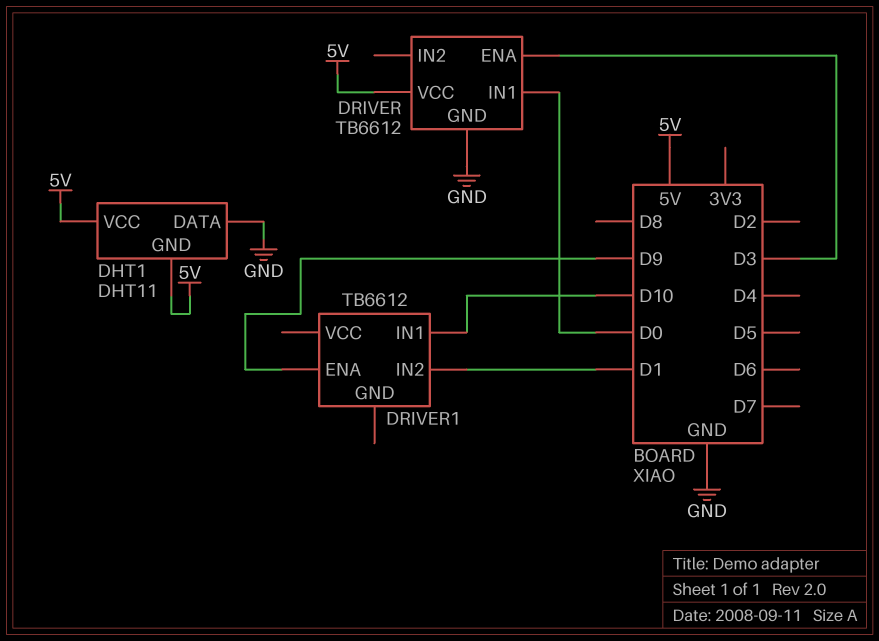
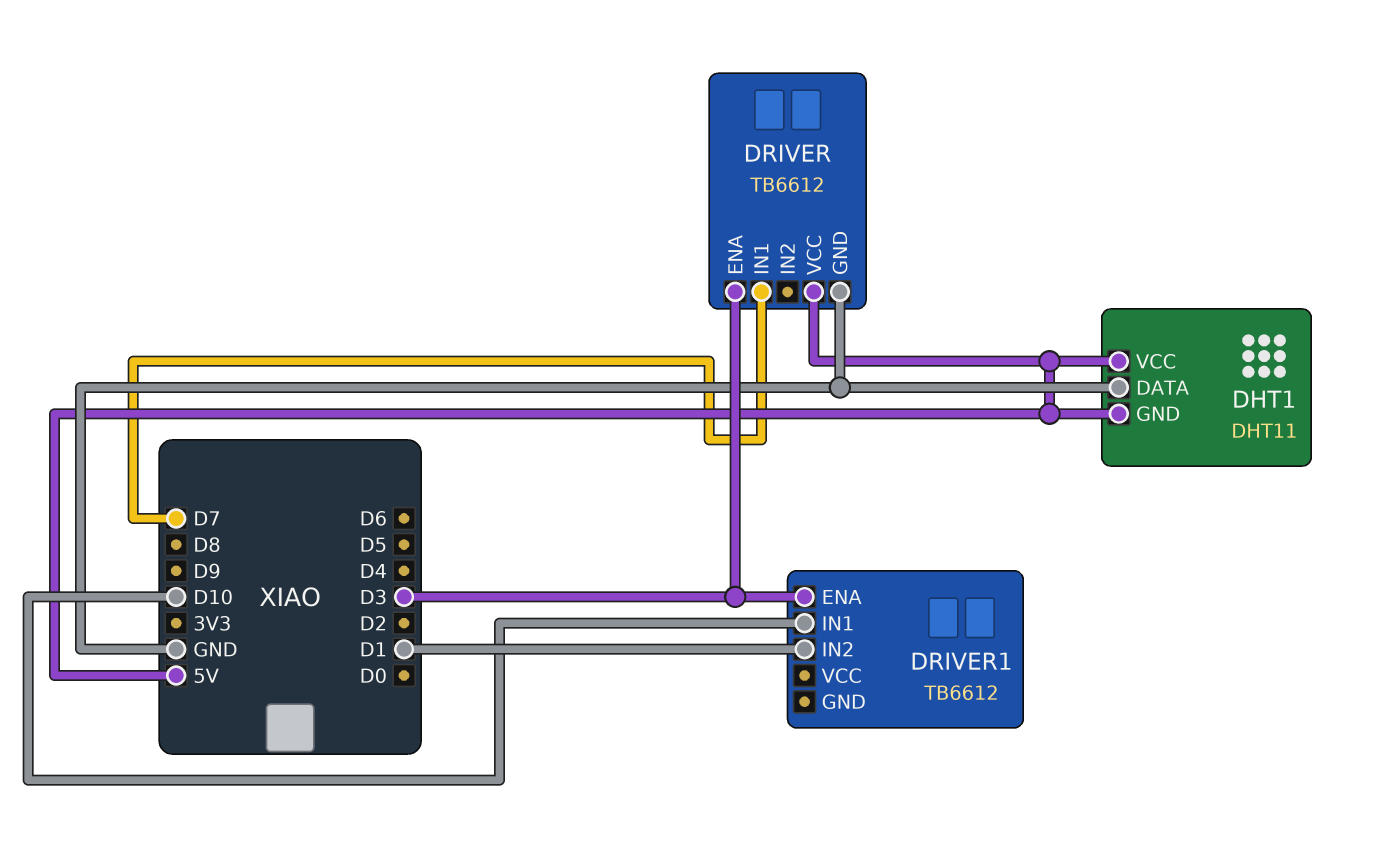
DRIVER pin IN1: D0 -> D7
DRIVER1 pin ENA: D9 -> D3

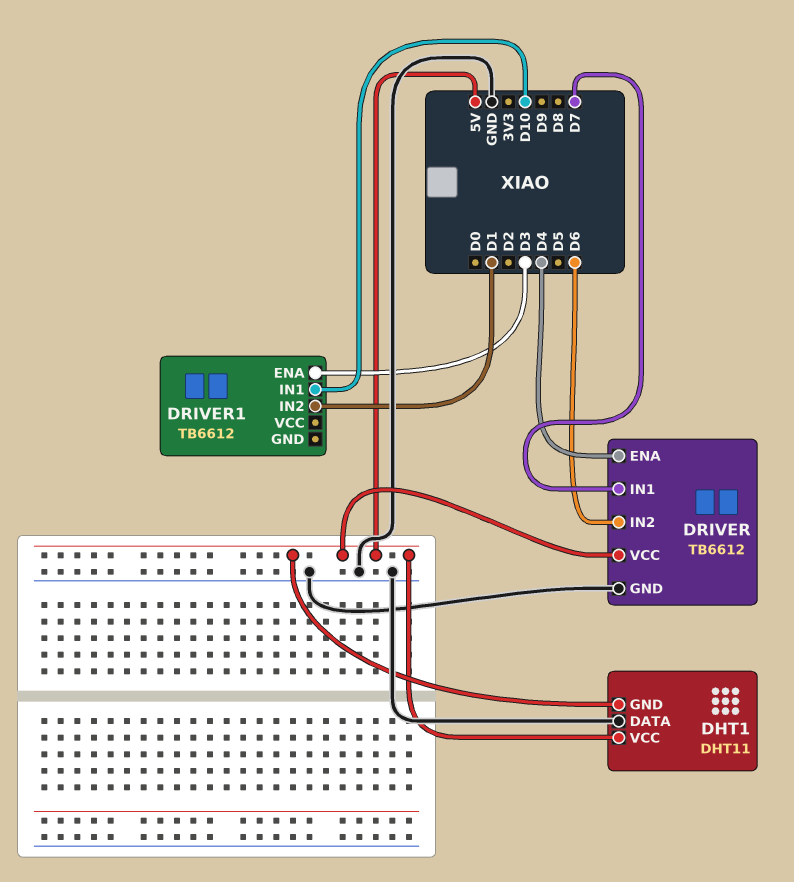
DRIVER pin ENA: D3 -> D4
DRIVER pin IN2: none -> D6

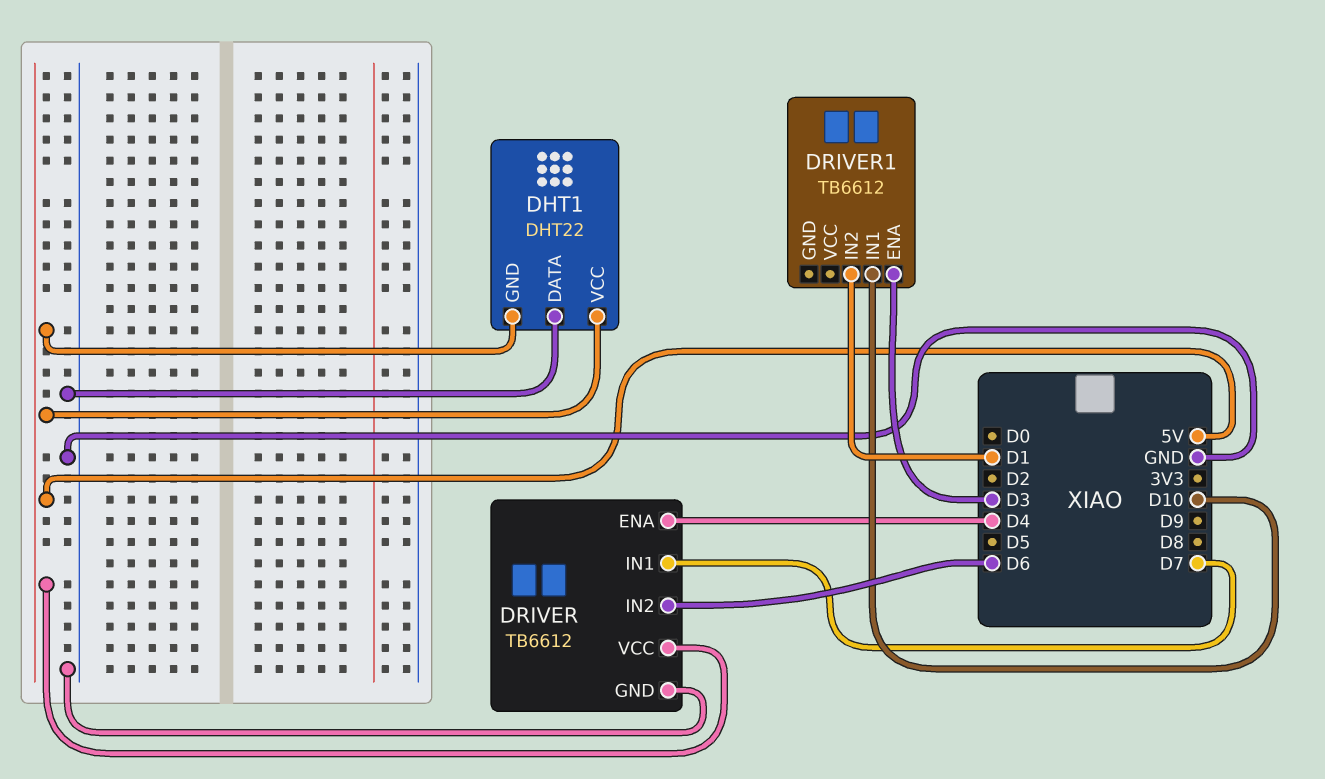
DHT1: DHT11 -> DHT22

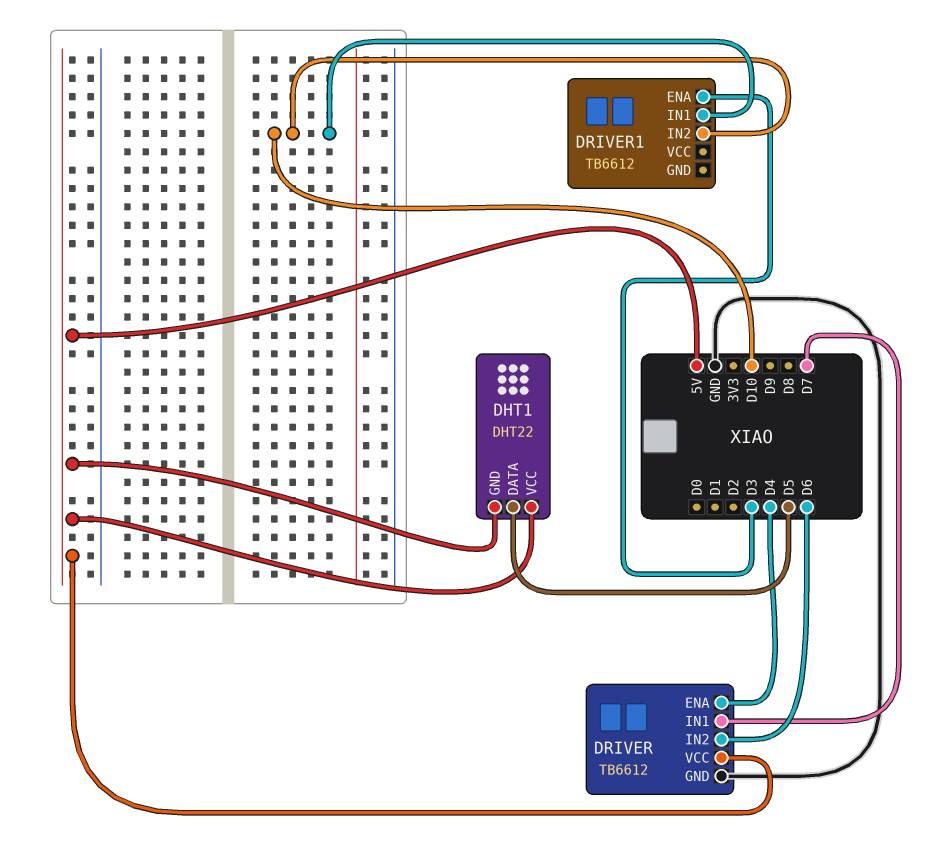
DHT1 pin DATA: GND -> D5
DRIVER1 pin IN2: D1 -> D10

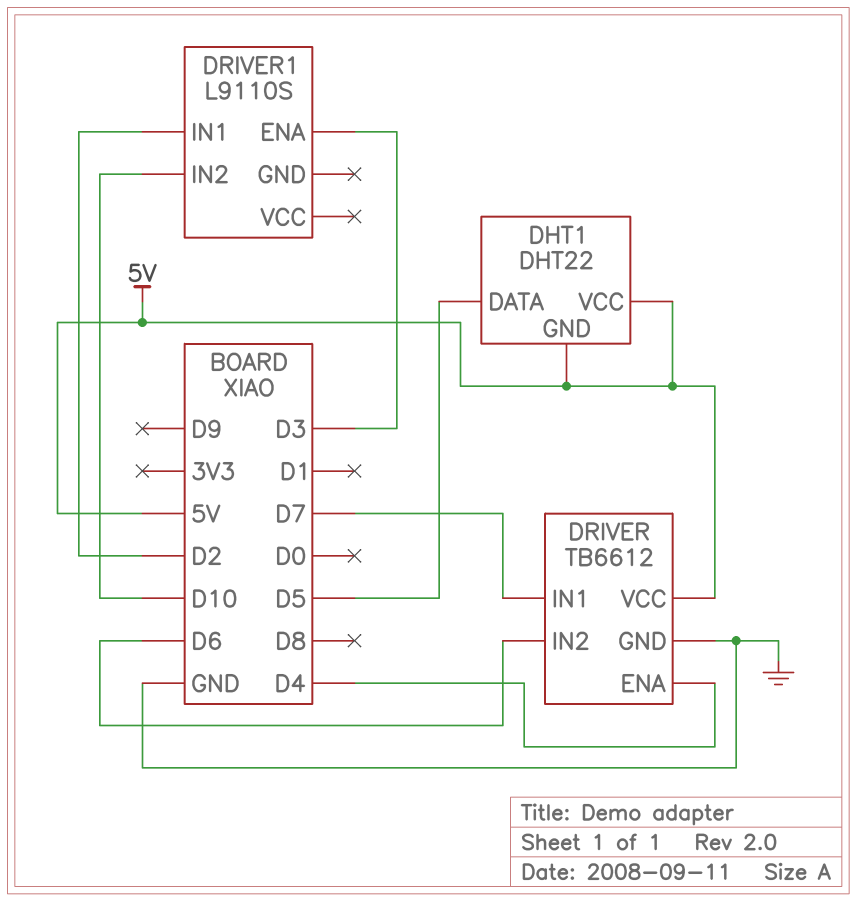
DRIVER1: TB6612 -> L9110S
DRIVER1 pin IN1: D10 -> D2

